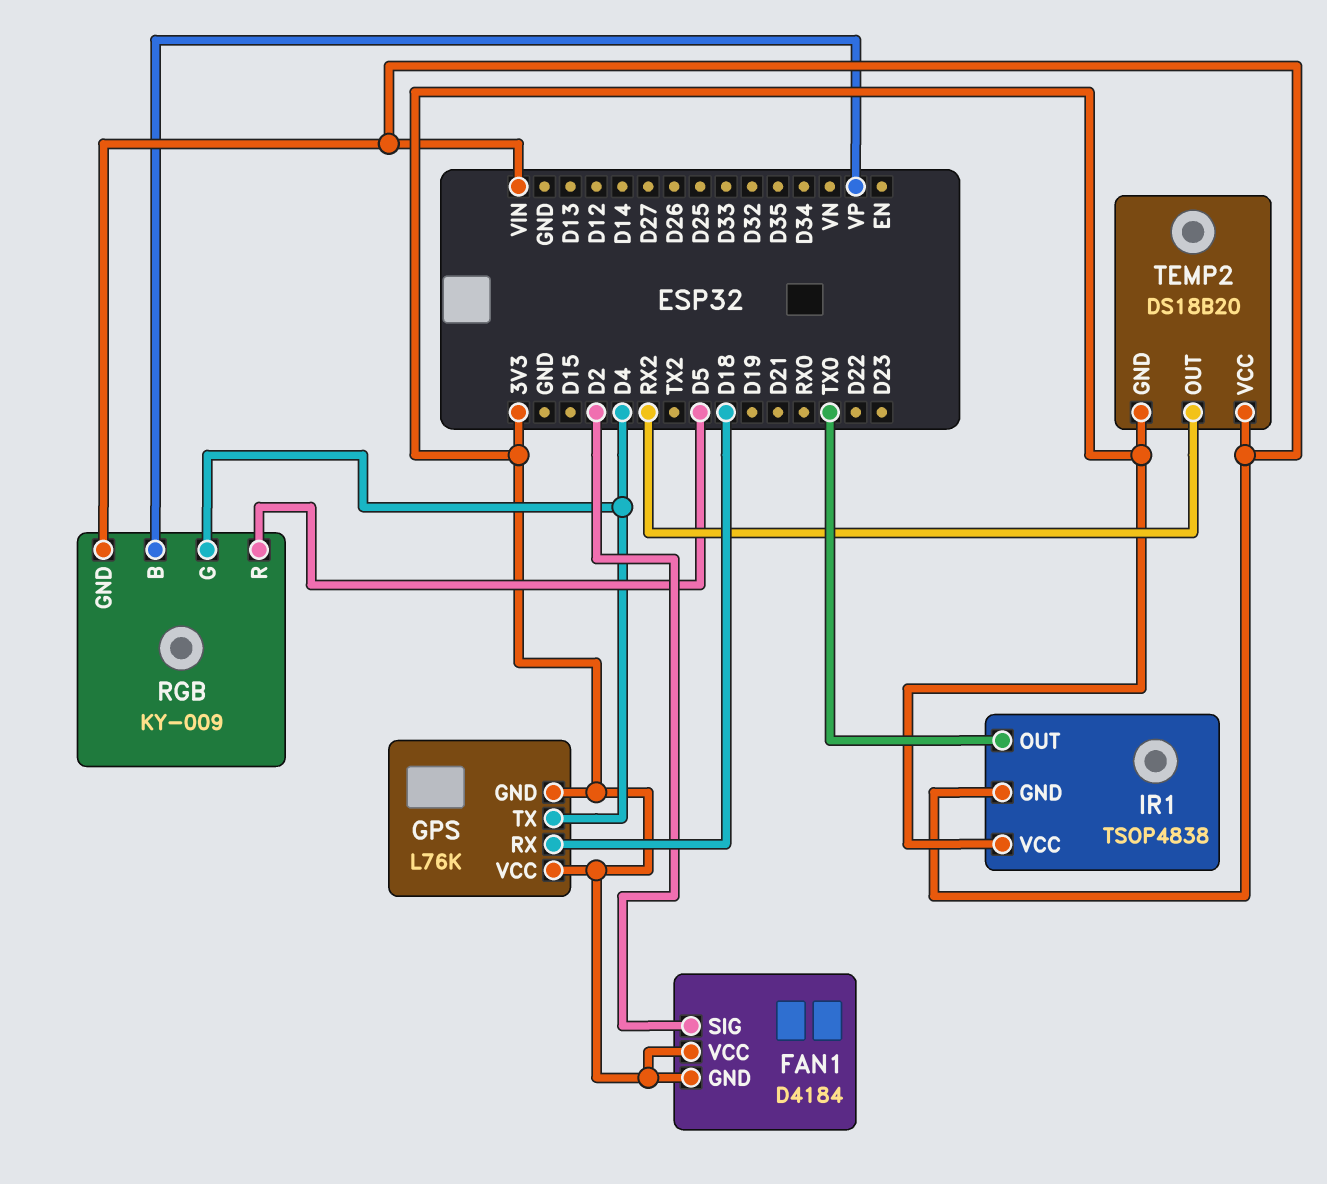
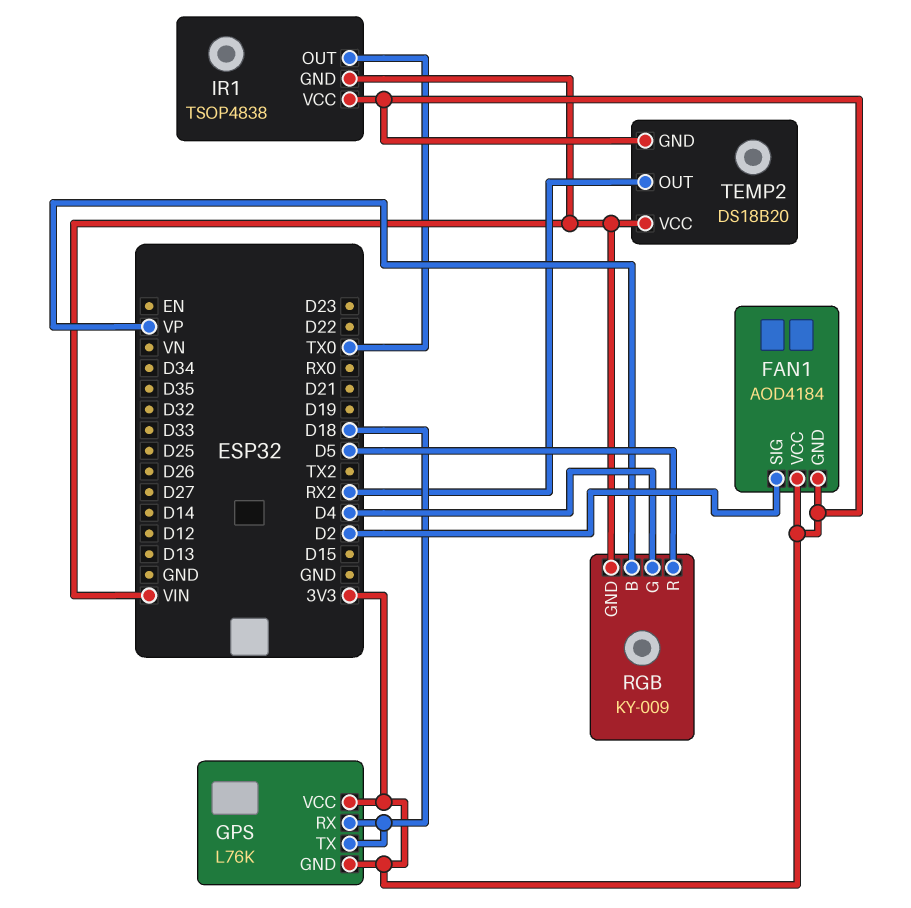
FAN1: D4184 -> AOD4184
GPS pin TX: D4 -> D18

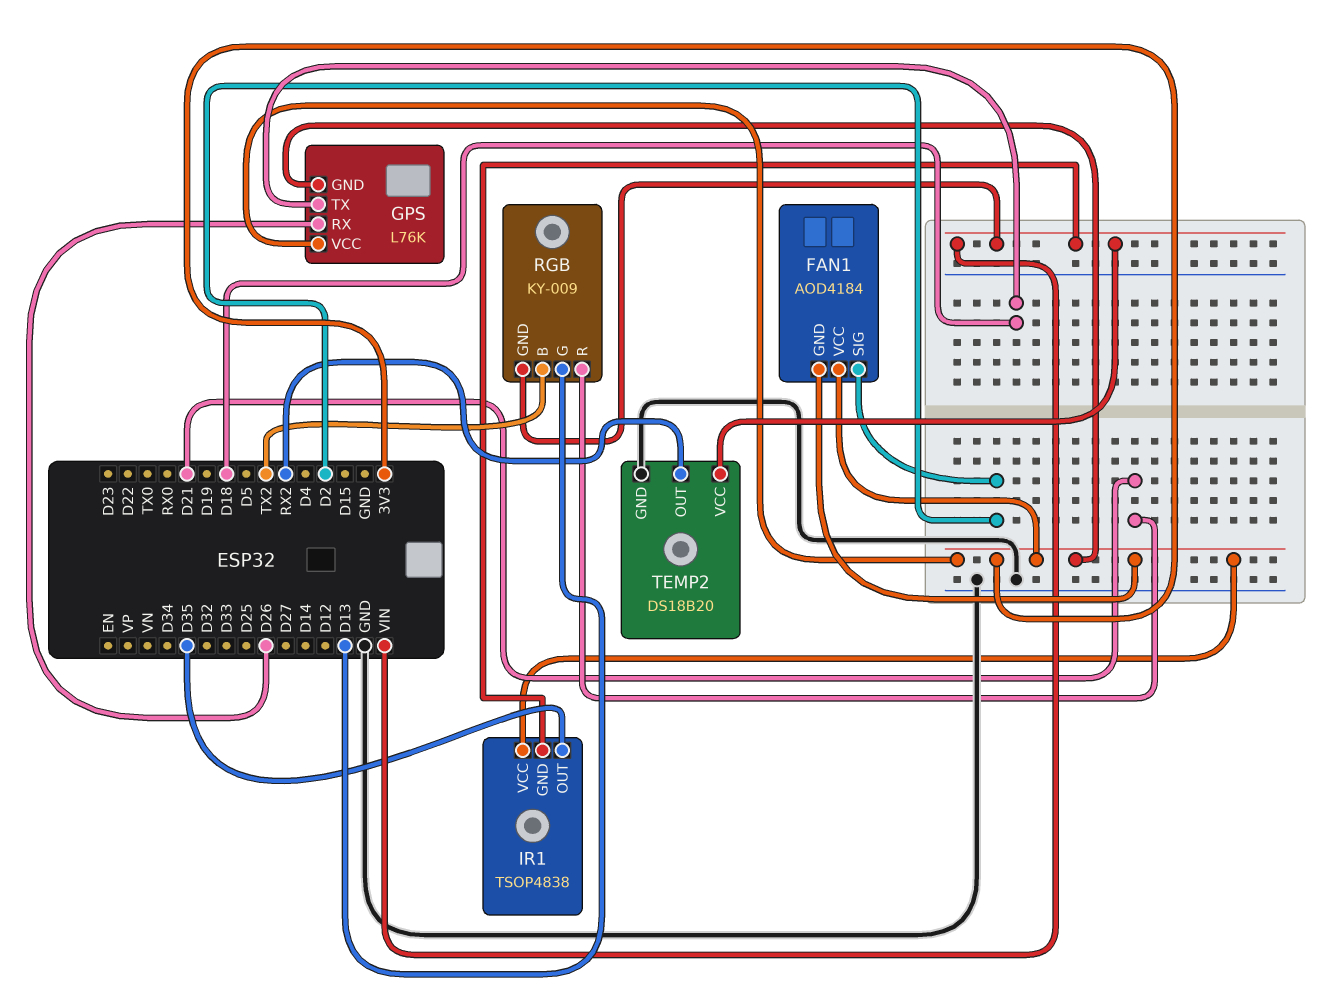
GPS pin RX: D18 -> D26
IR1 pin OUT: TX0 -> D35
RGB pin B: VP -> TX2
RGB pin G: D4 -> D13
RGB pin R: D5 -> D21
TEMP2 pin GND: 3V3 -> GND

